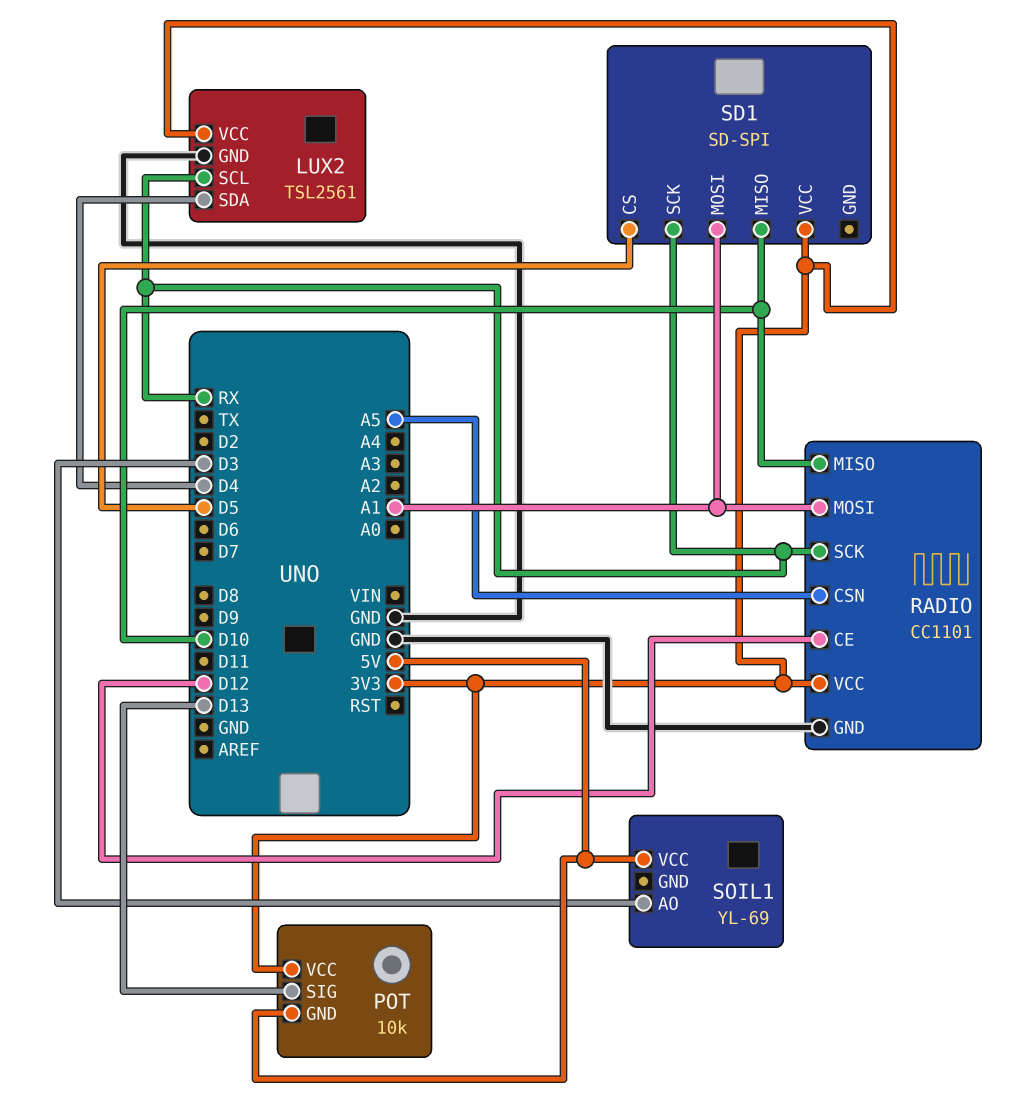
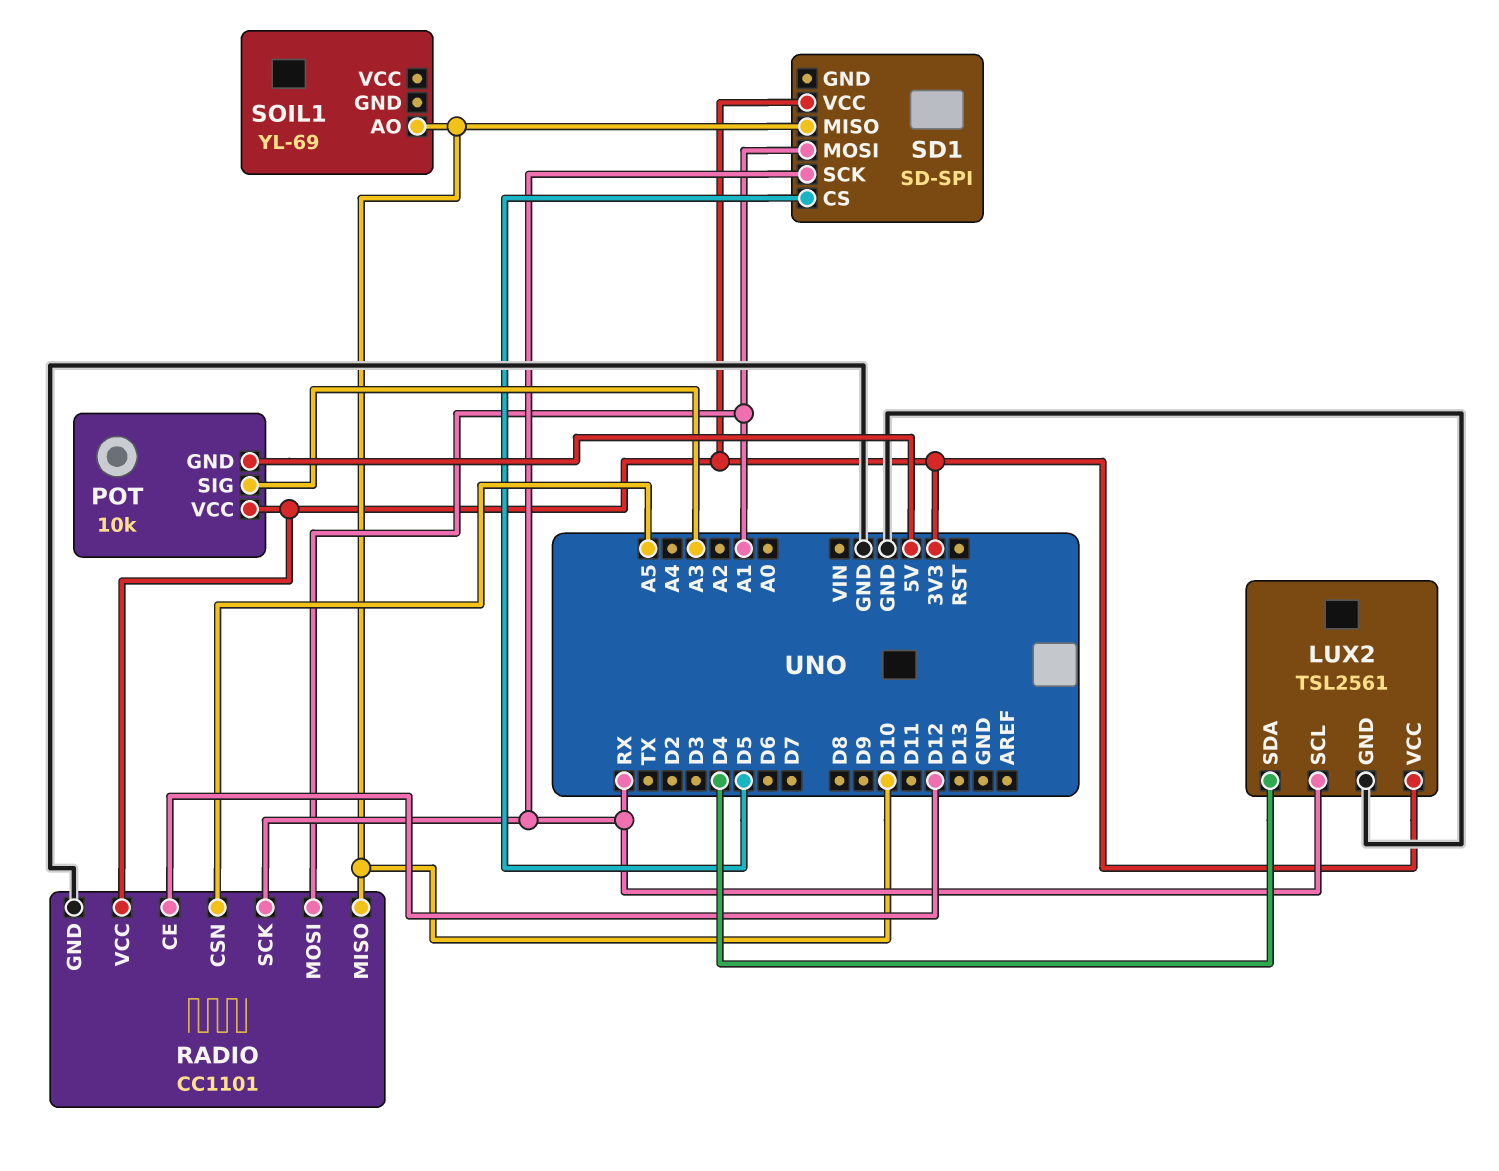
POT pin SIG: D13 -> A3
SOIL1 pin AO: D3 -> D10
SOIL1 pin VCC: 5V -> none

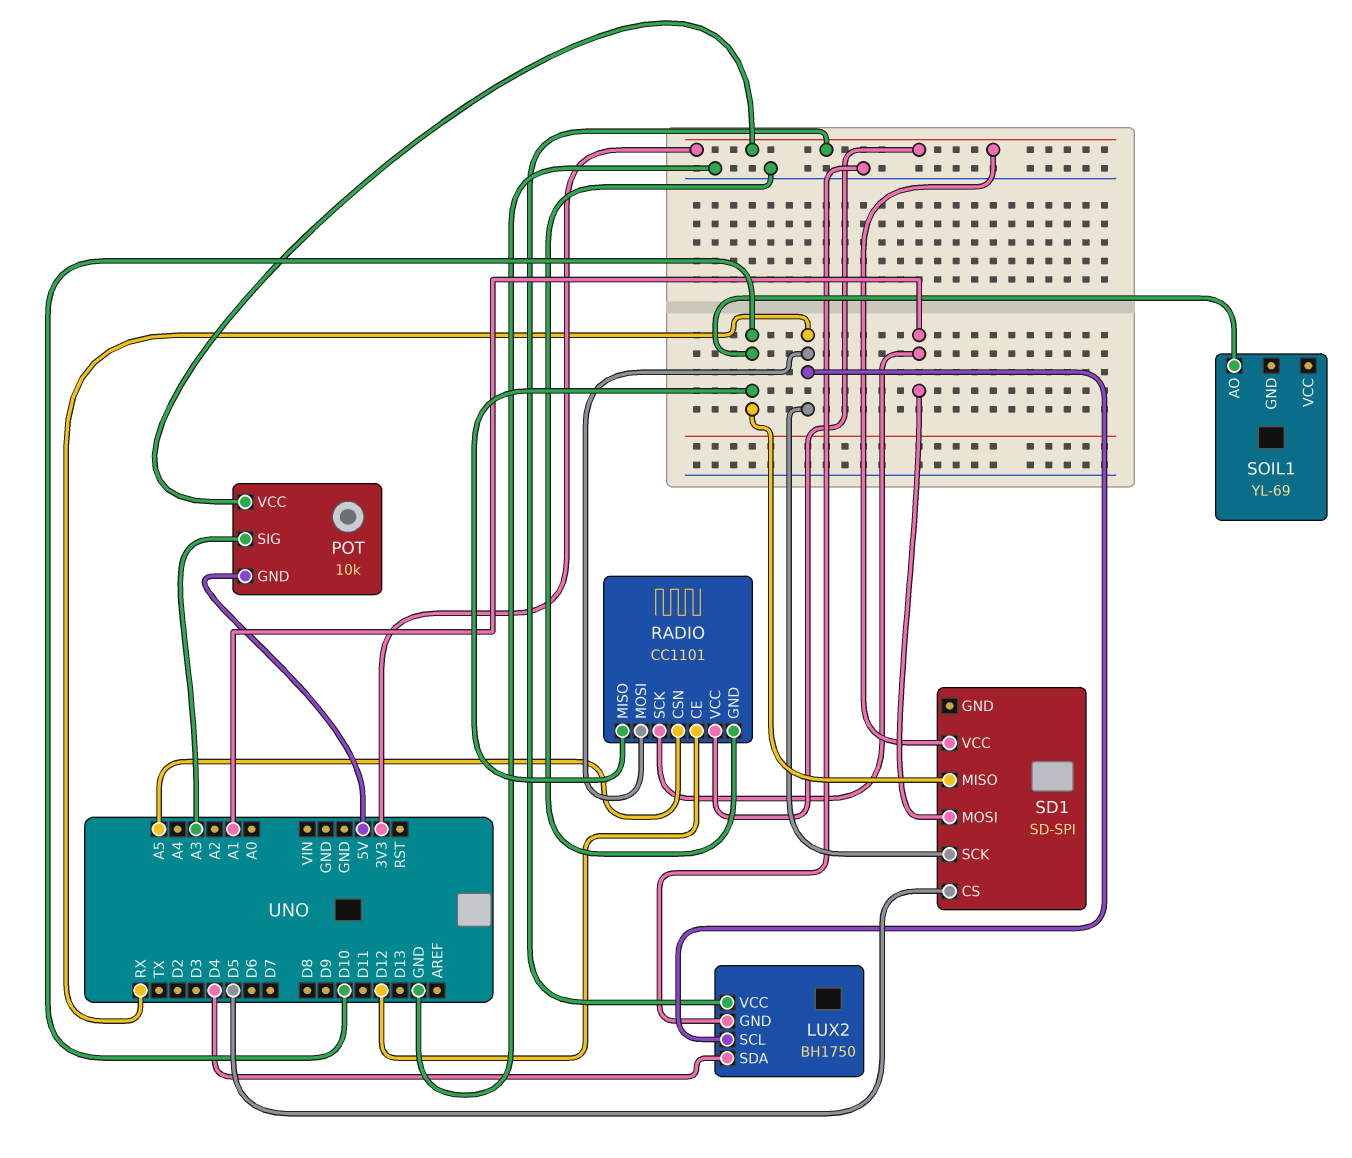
LUX2: TSL2561 -> BH1750
RADIO pin MOSI: A1 -> RX
RADIO pin SCK: RX -> A1

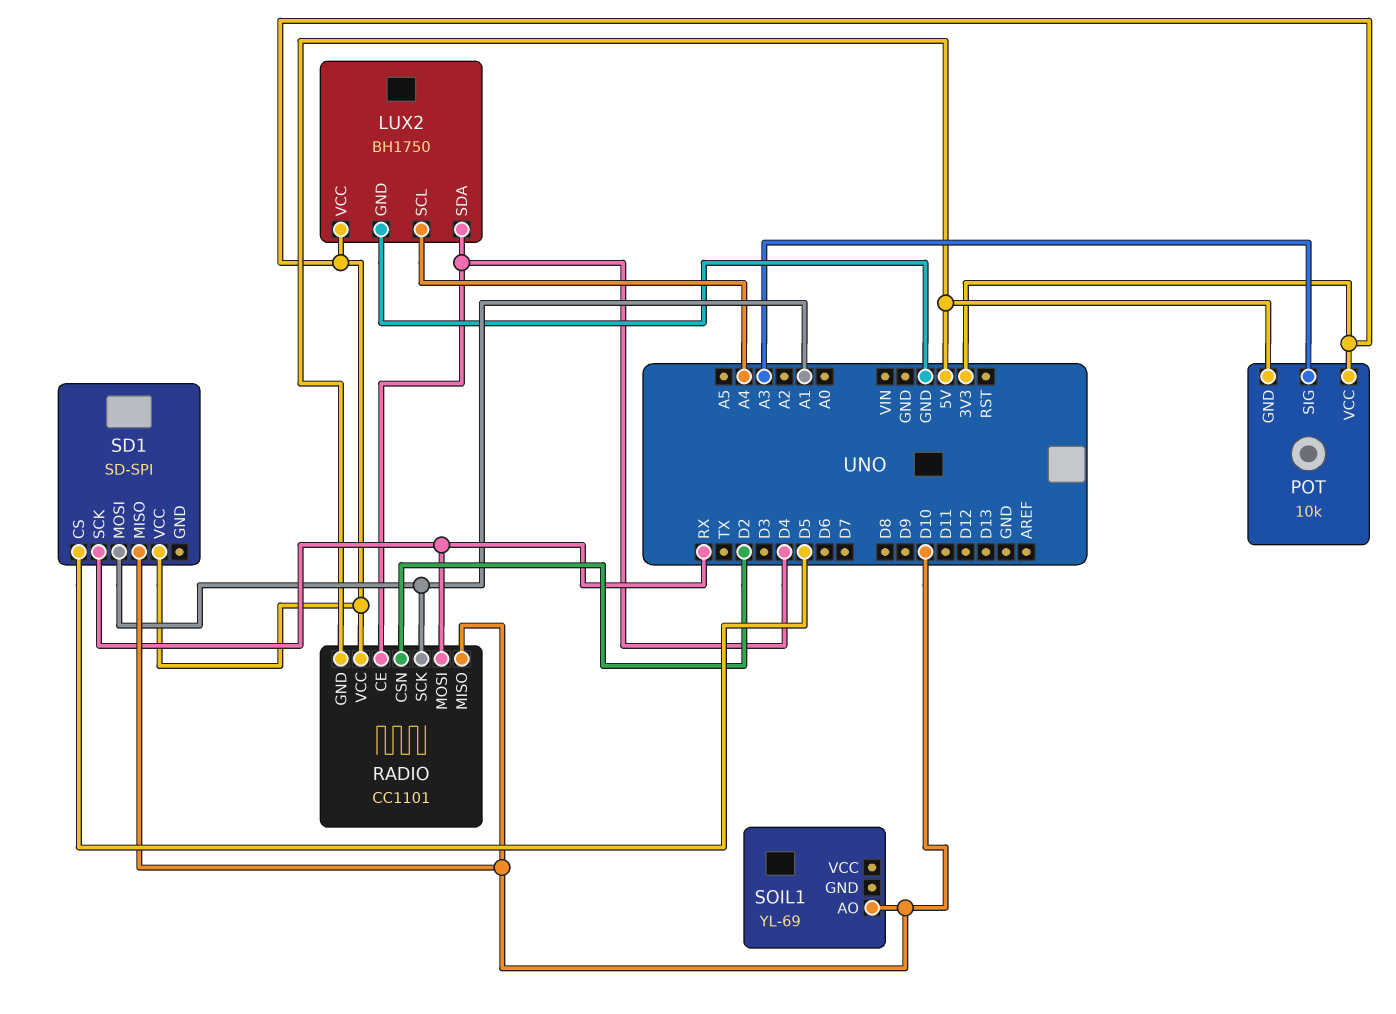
LUX2 pin SCL: RX -> A4
RADIO pin CE: D12 -> D4
RADIO pin CSN: A5 -> D2
RADIO pin GND: GND -> 5V

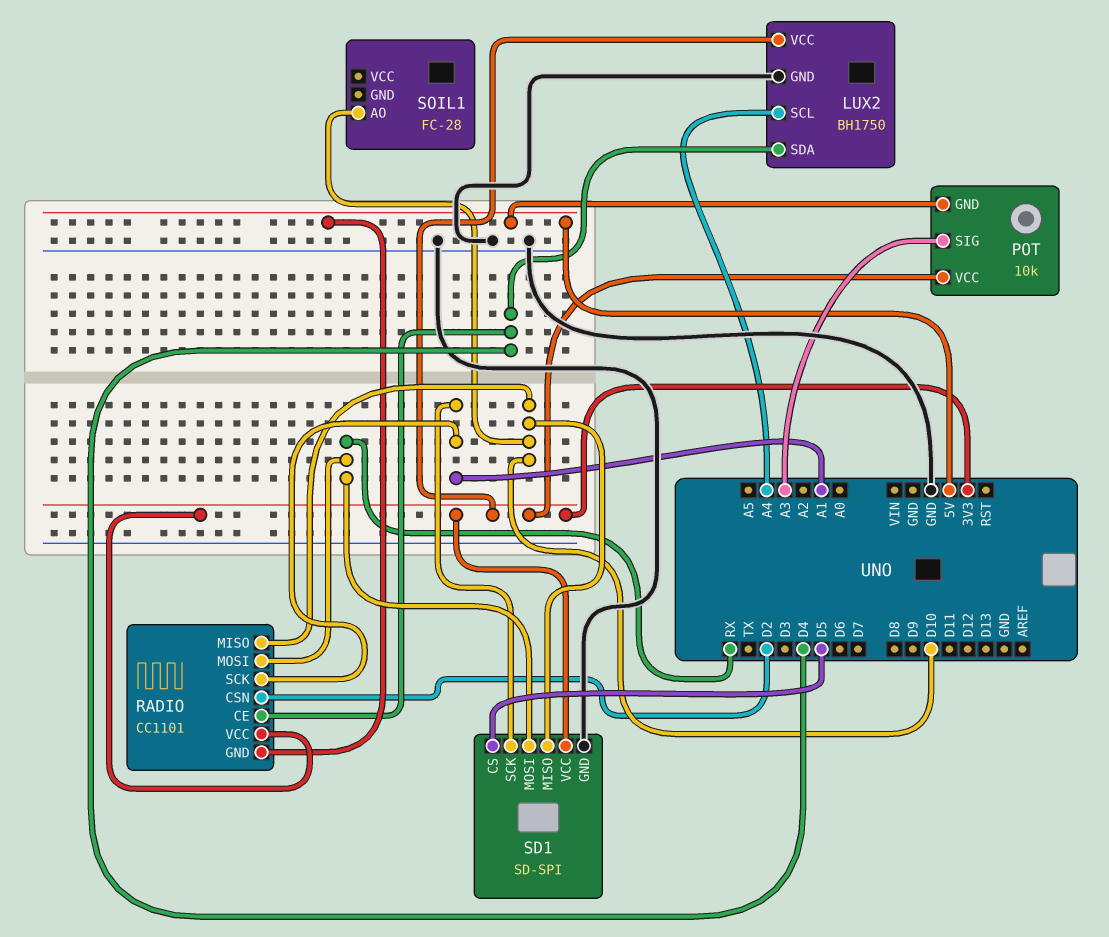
SD1 pin GND: none -> GND
SD1 pin MOSI: A1 -> RX
SD1 pin SCK: RX -> A1
SOIL1: YL-69 -> FC-28

